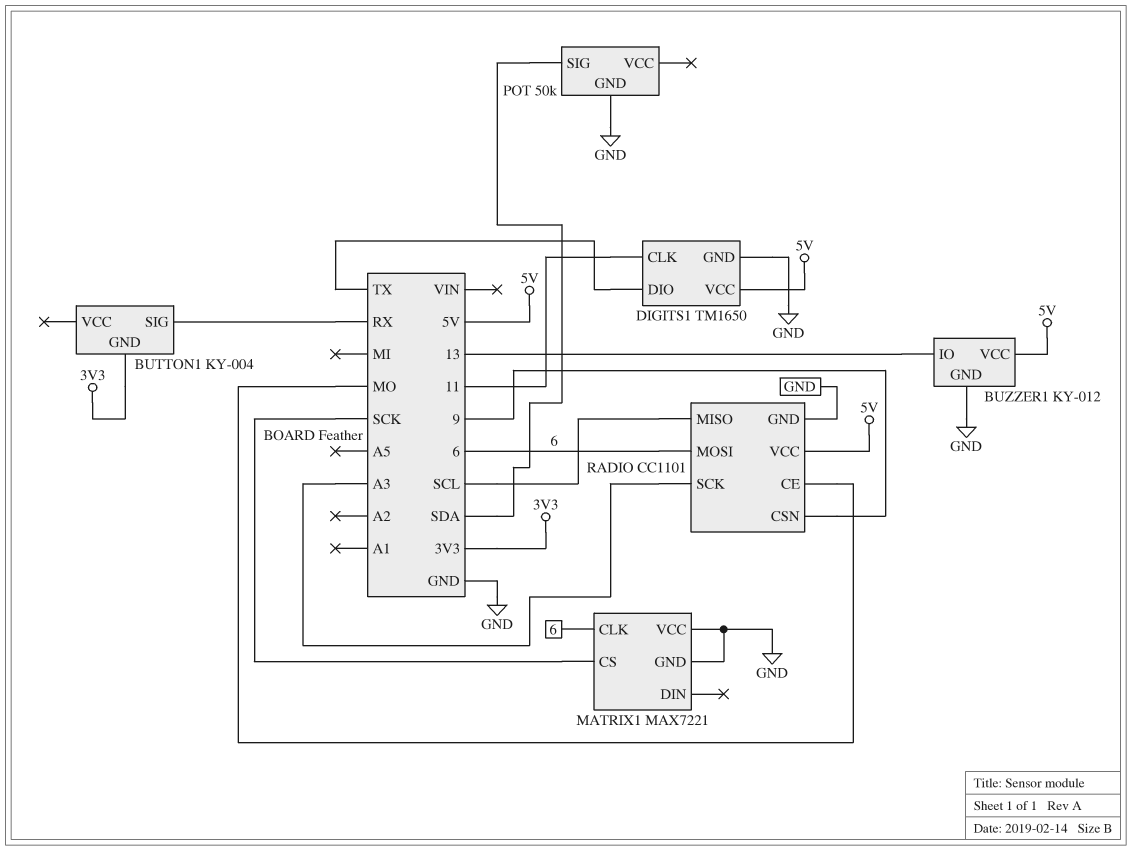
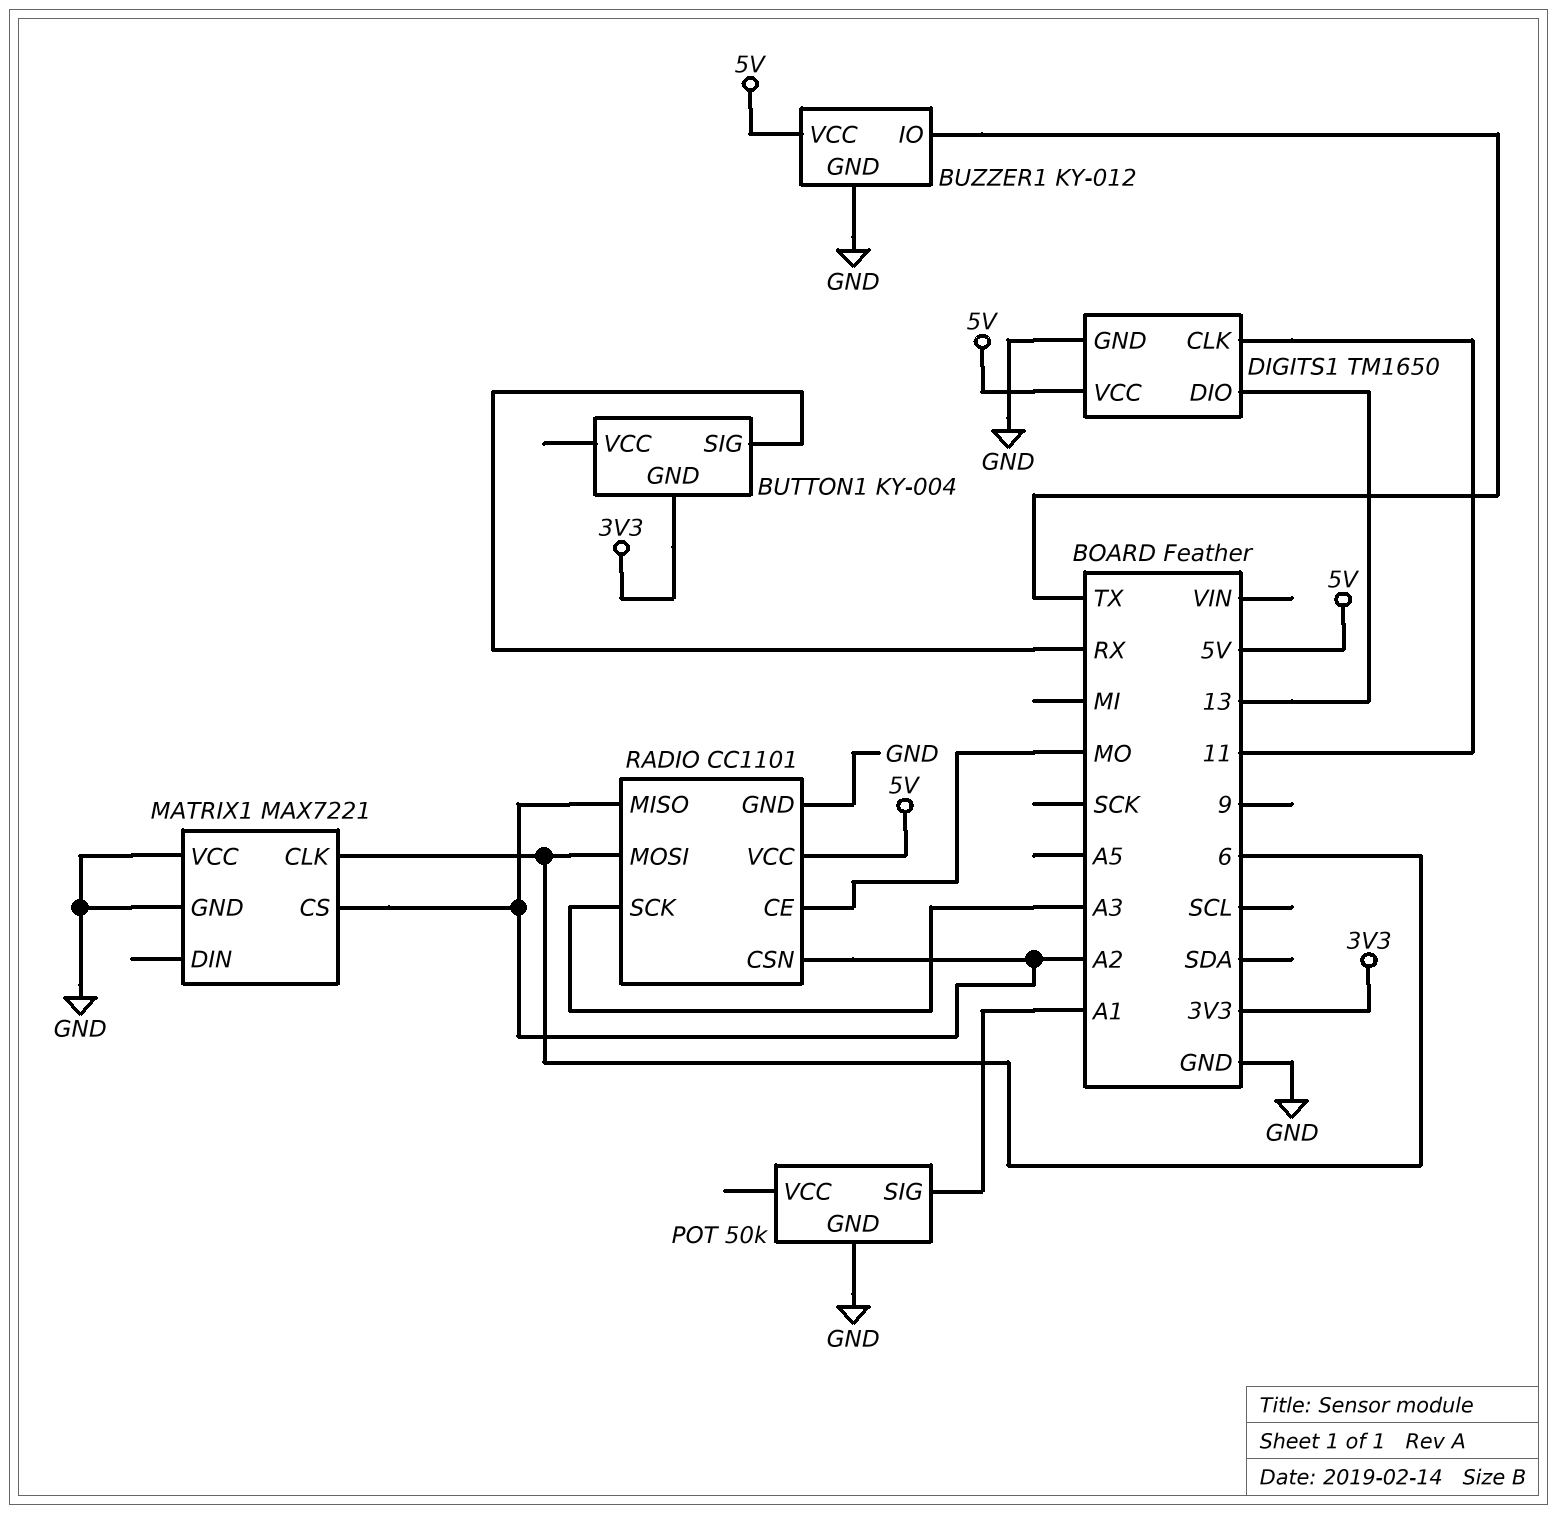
BUZZER1 pin IO: 13 -> TX
DIGITS1 pin DIO: TX -> 13
MATRIX1 pin CS: SCK -> A2
POT pin SIG: SDA -> A1
RADIO pin CSN: 9 -> A2
RADIO pin MISO: SCL -> A2

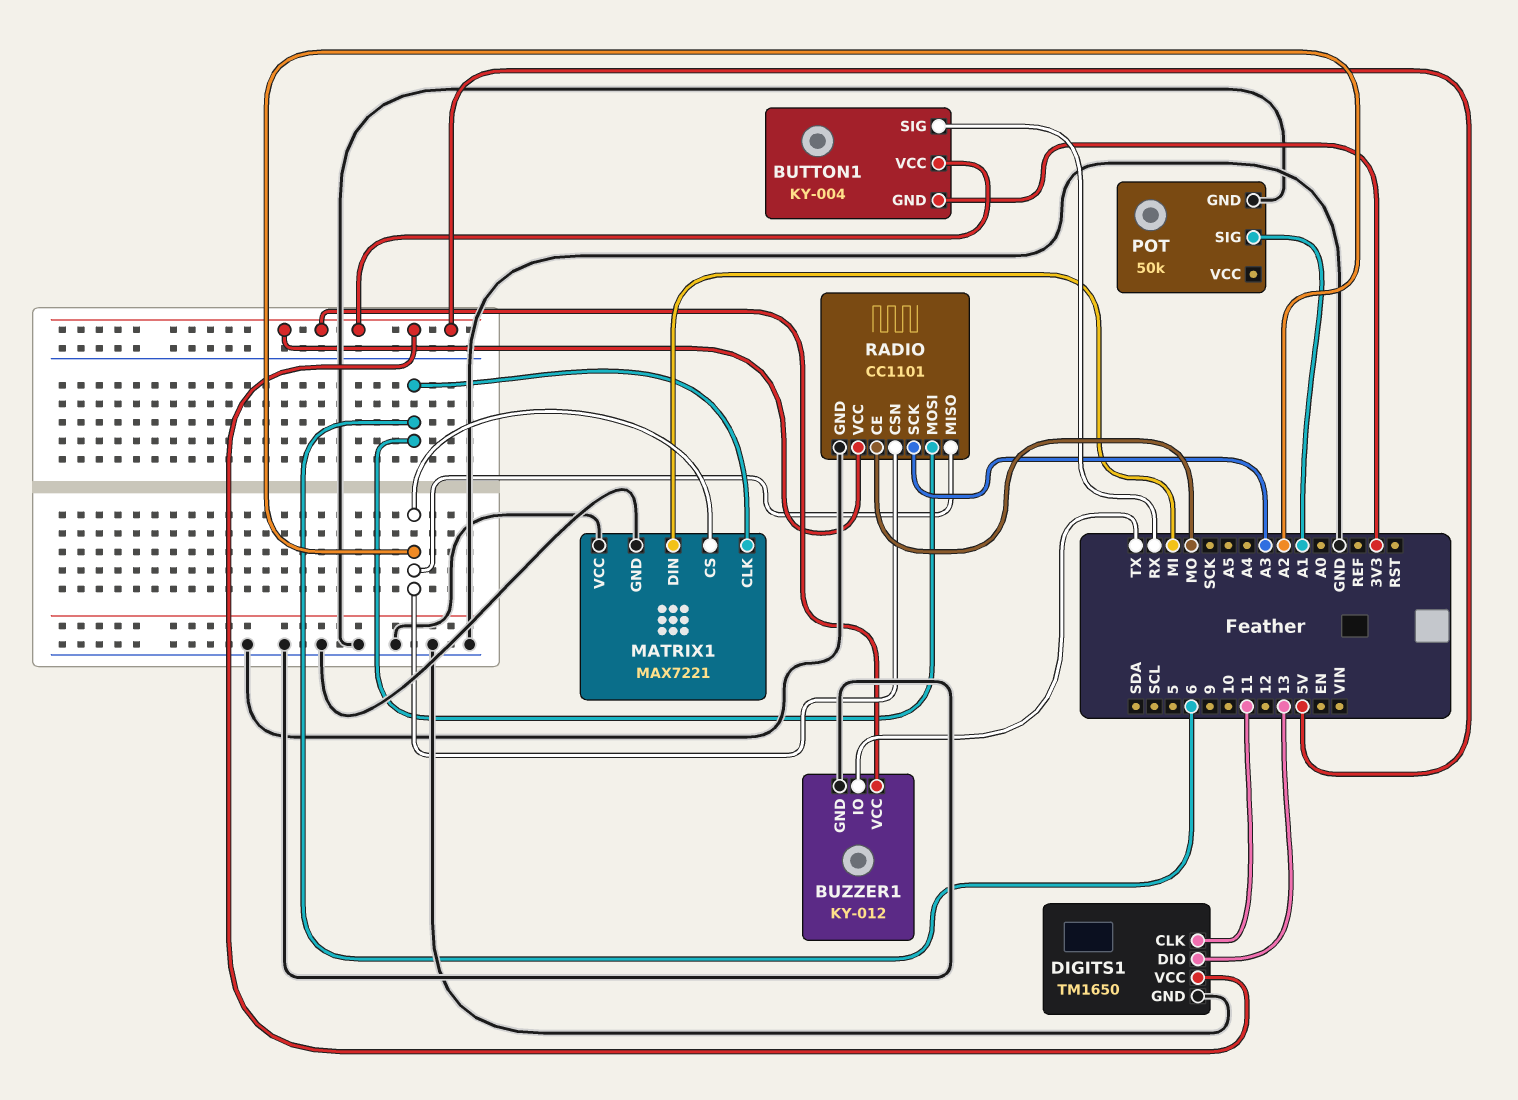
BUTTON1 pin VCC: none -> 5V
MATRIX1 pin DIN: none -> MI

